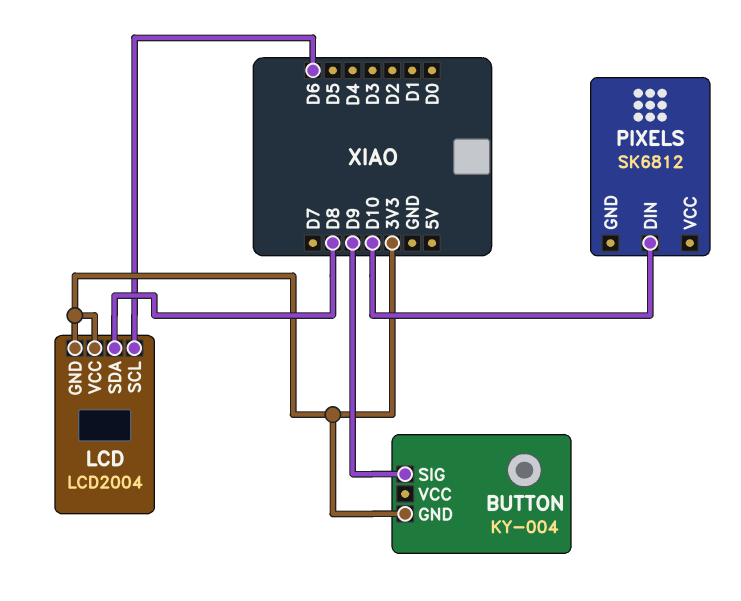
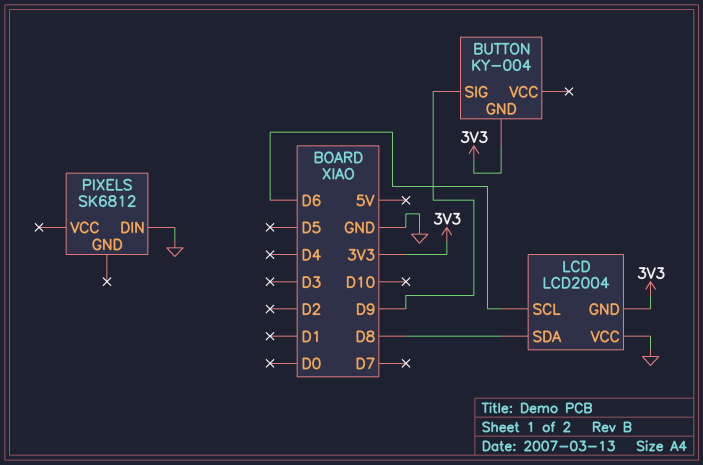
LCD pin VCC: 3V3 -> GND
PIXELS pin DIN: D10 -> GND

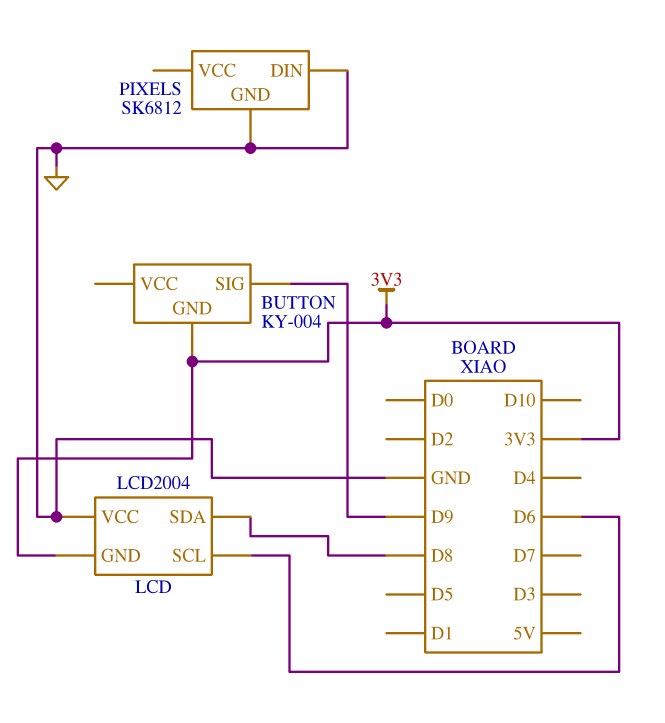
PIXELS pin GND: none -> GND

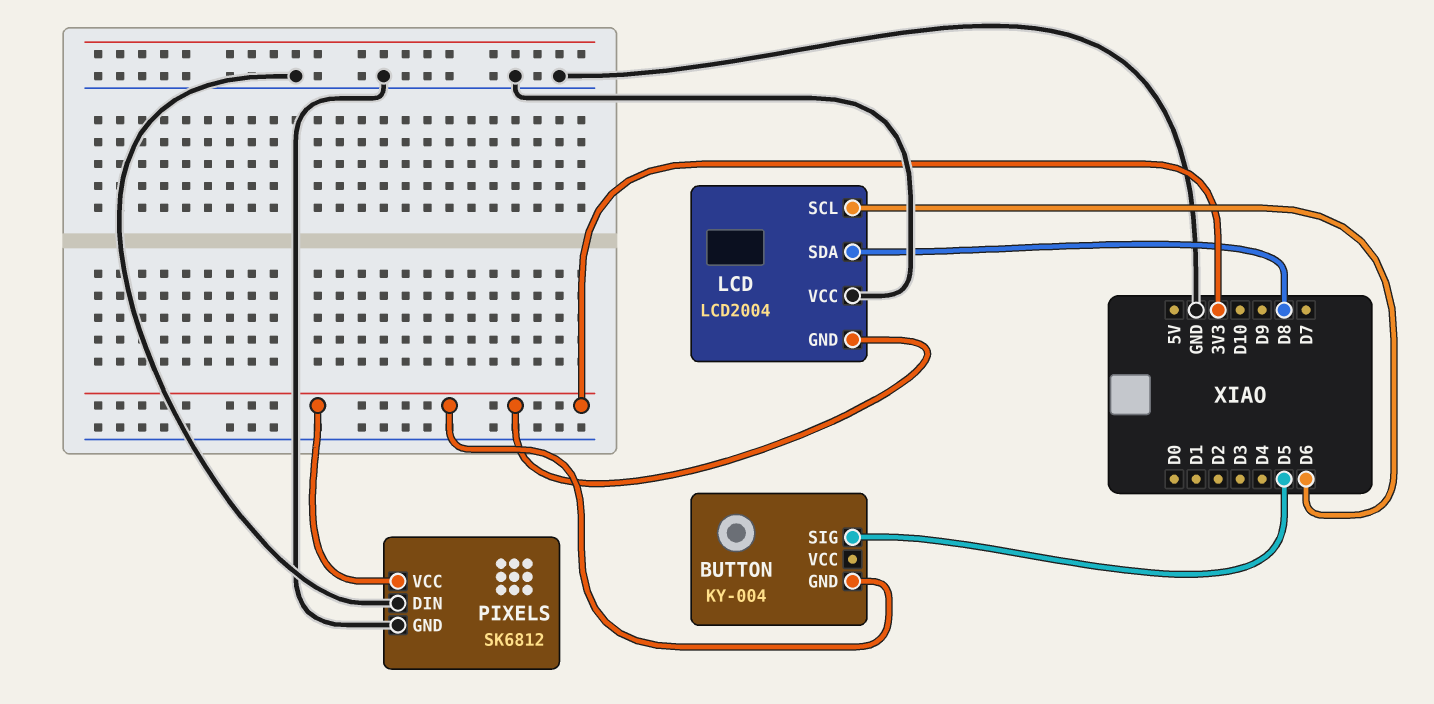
BUTTON pin SIG: D9 -> D5
PIXELS pin VCC: none -> 3V3

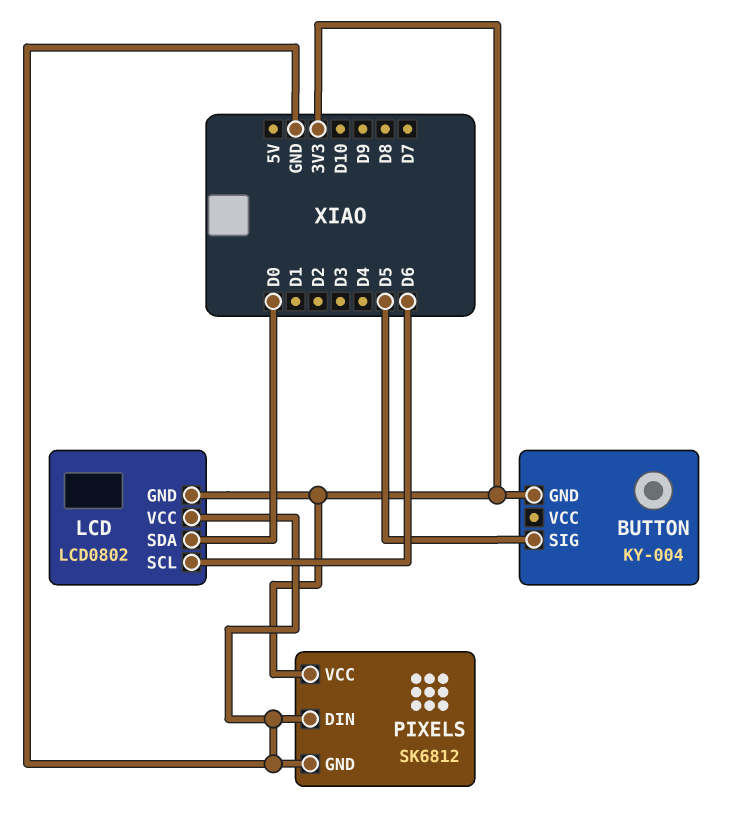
LCD: LCD2004 -> LCD0802
LCD pin SDA: D8 -> D0

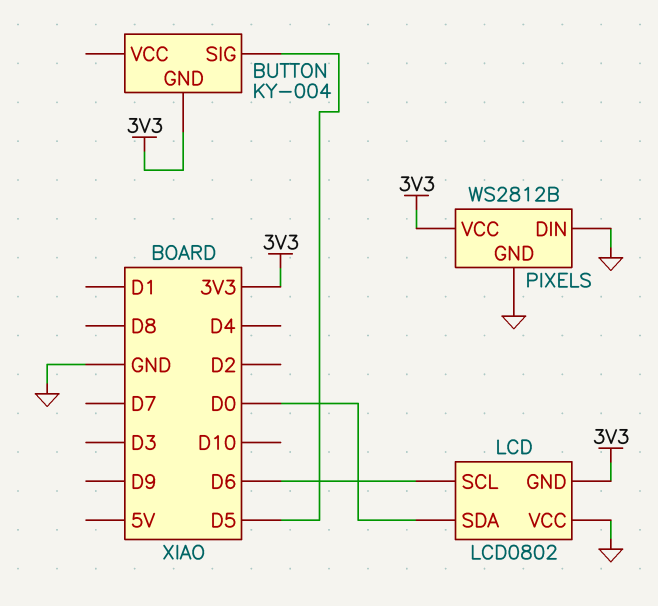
PIXELS: SK6812 -> WS2812B

